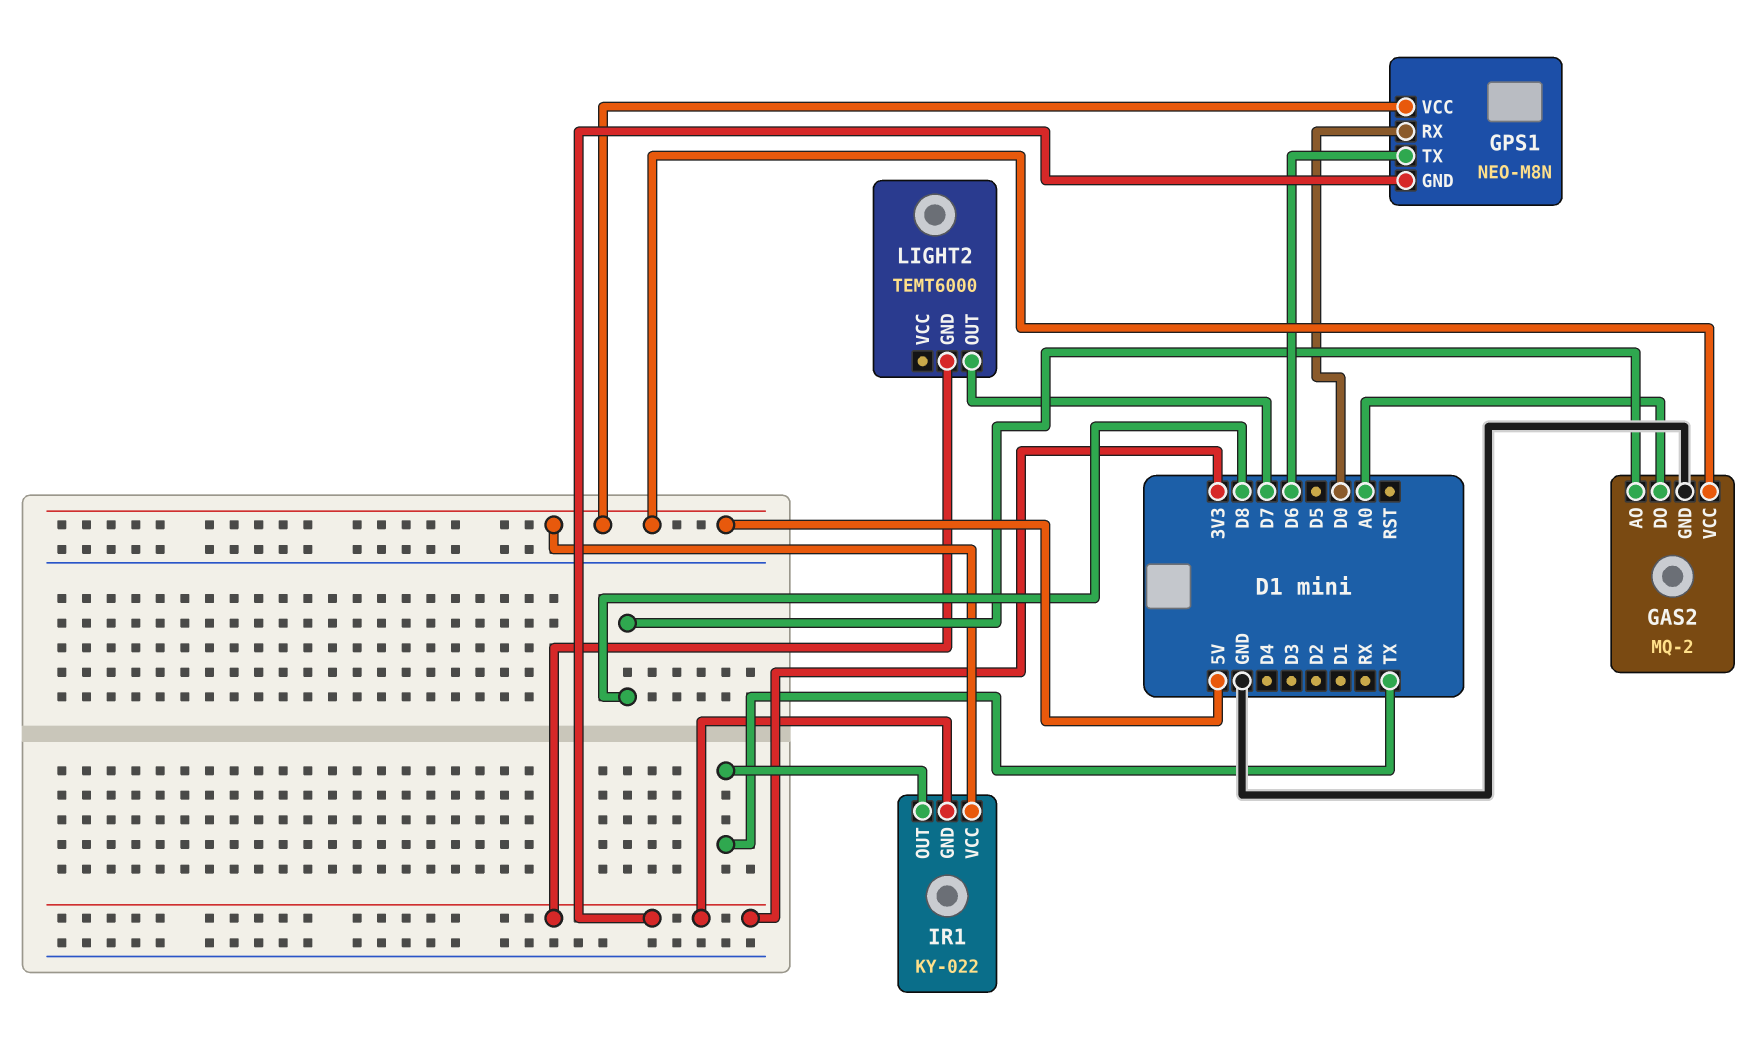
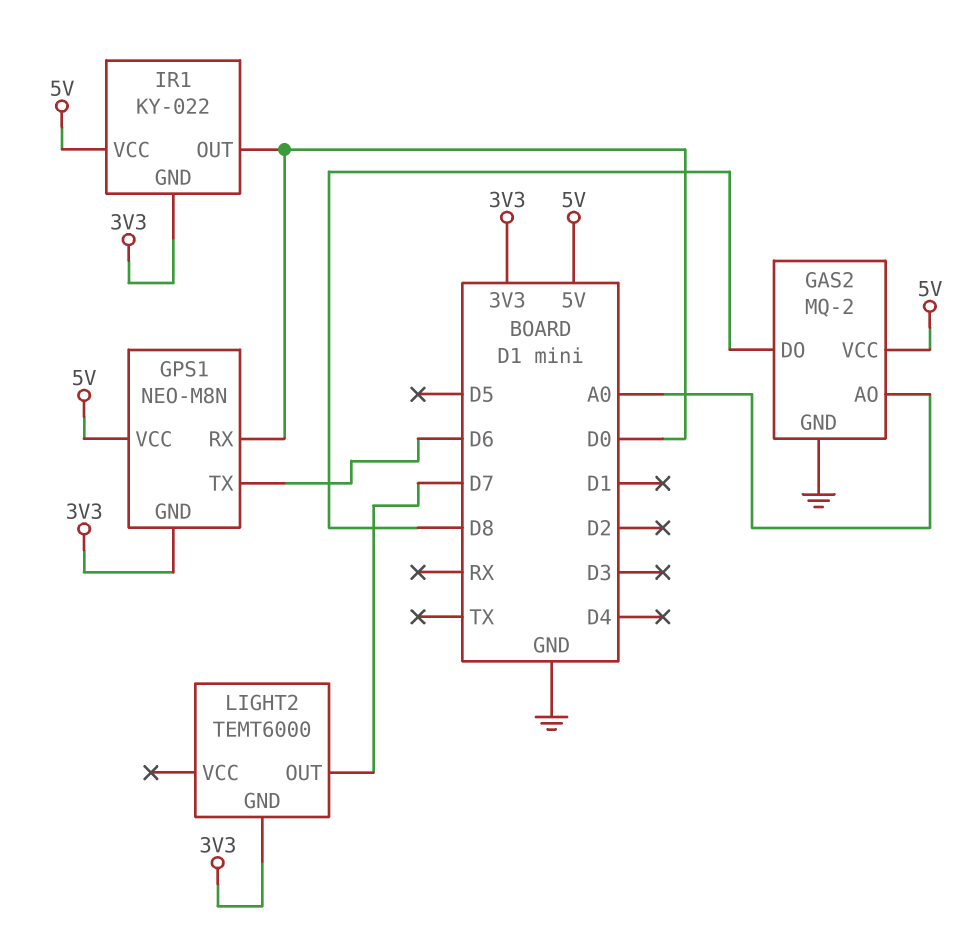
GAS2 pin AO: D8 -> A0
GAS2 pin DO: A0 -> D8
IR1 pin OUT: TX -> D0

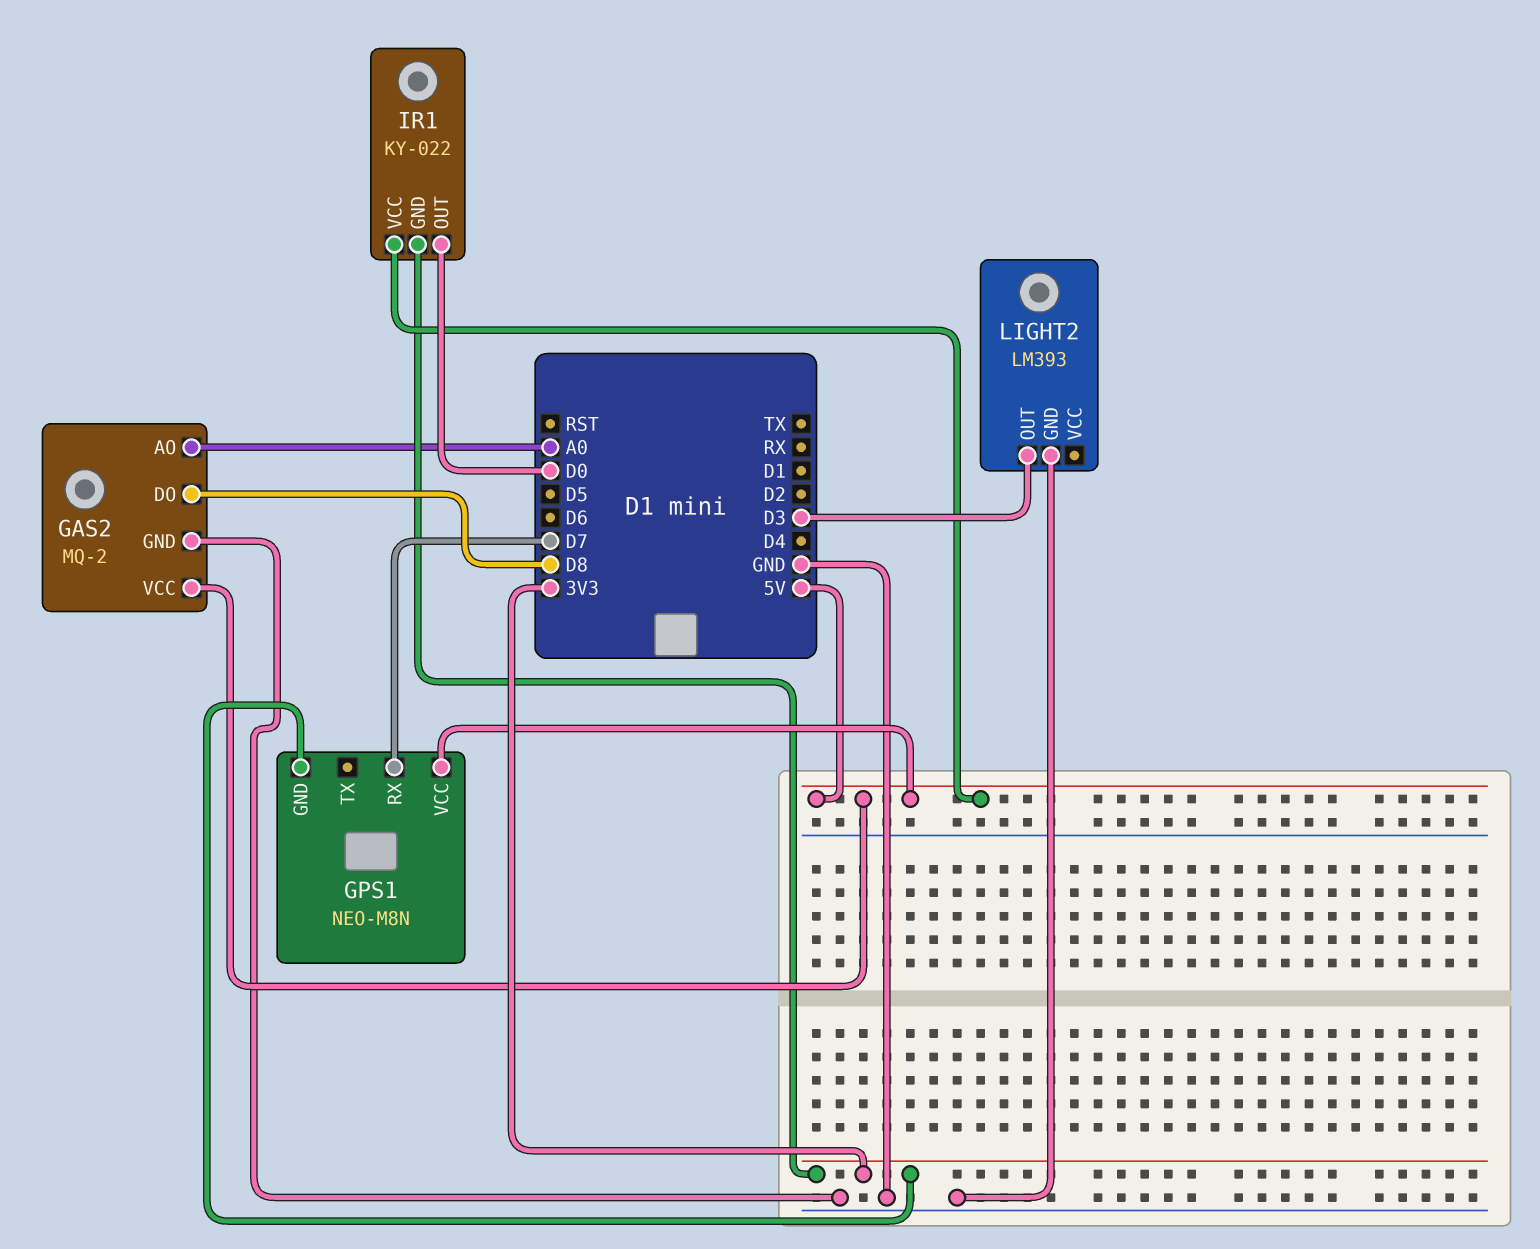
GPS1 pin RX: D0 -> D7
GPS1 pin TX: D6 -> none
LIGHT2: TEMT6000 -> LM393
LIGHT2 pin GND: 3V3 -> GND
LIGHT2 pin OUT: D7 -> D3

